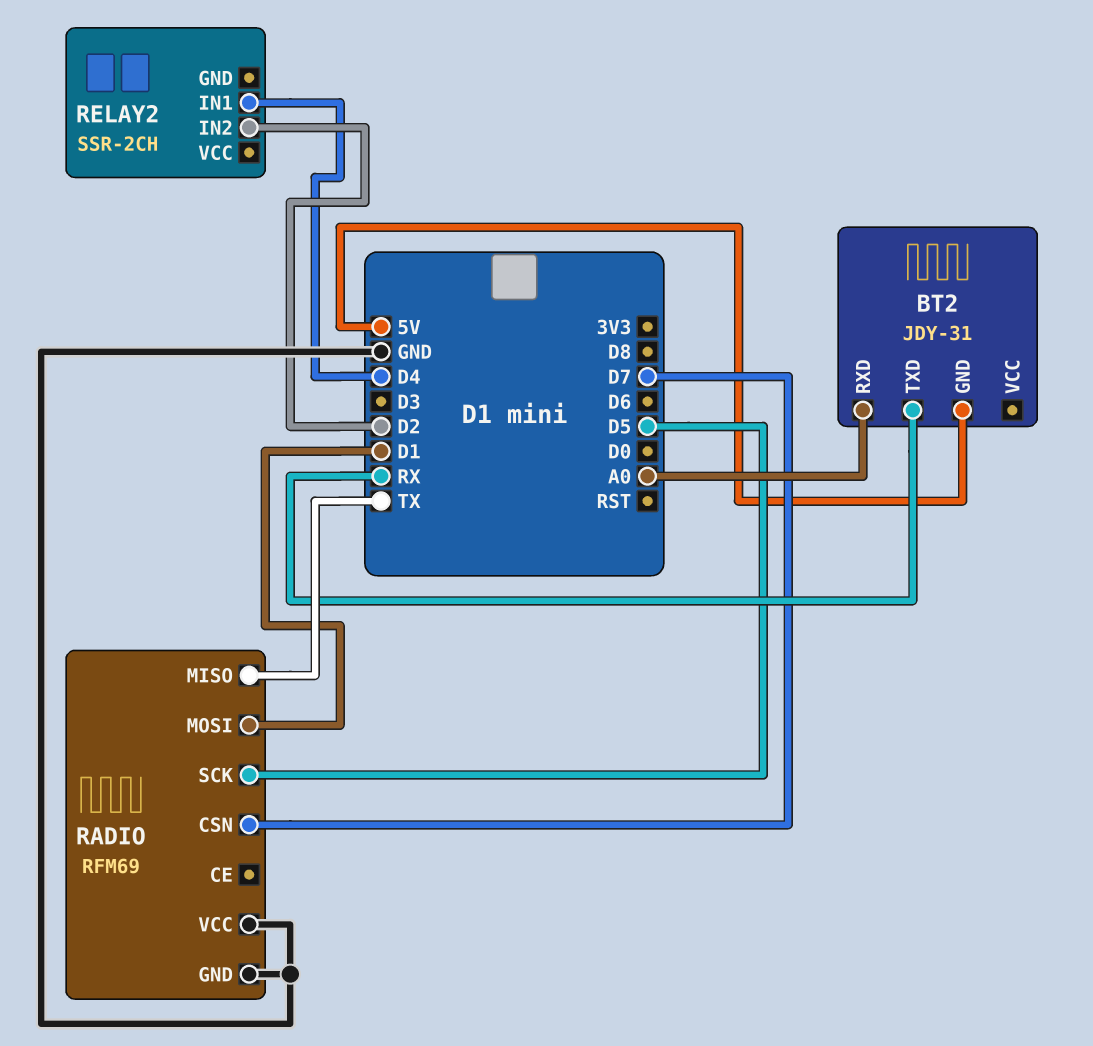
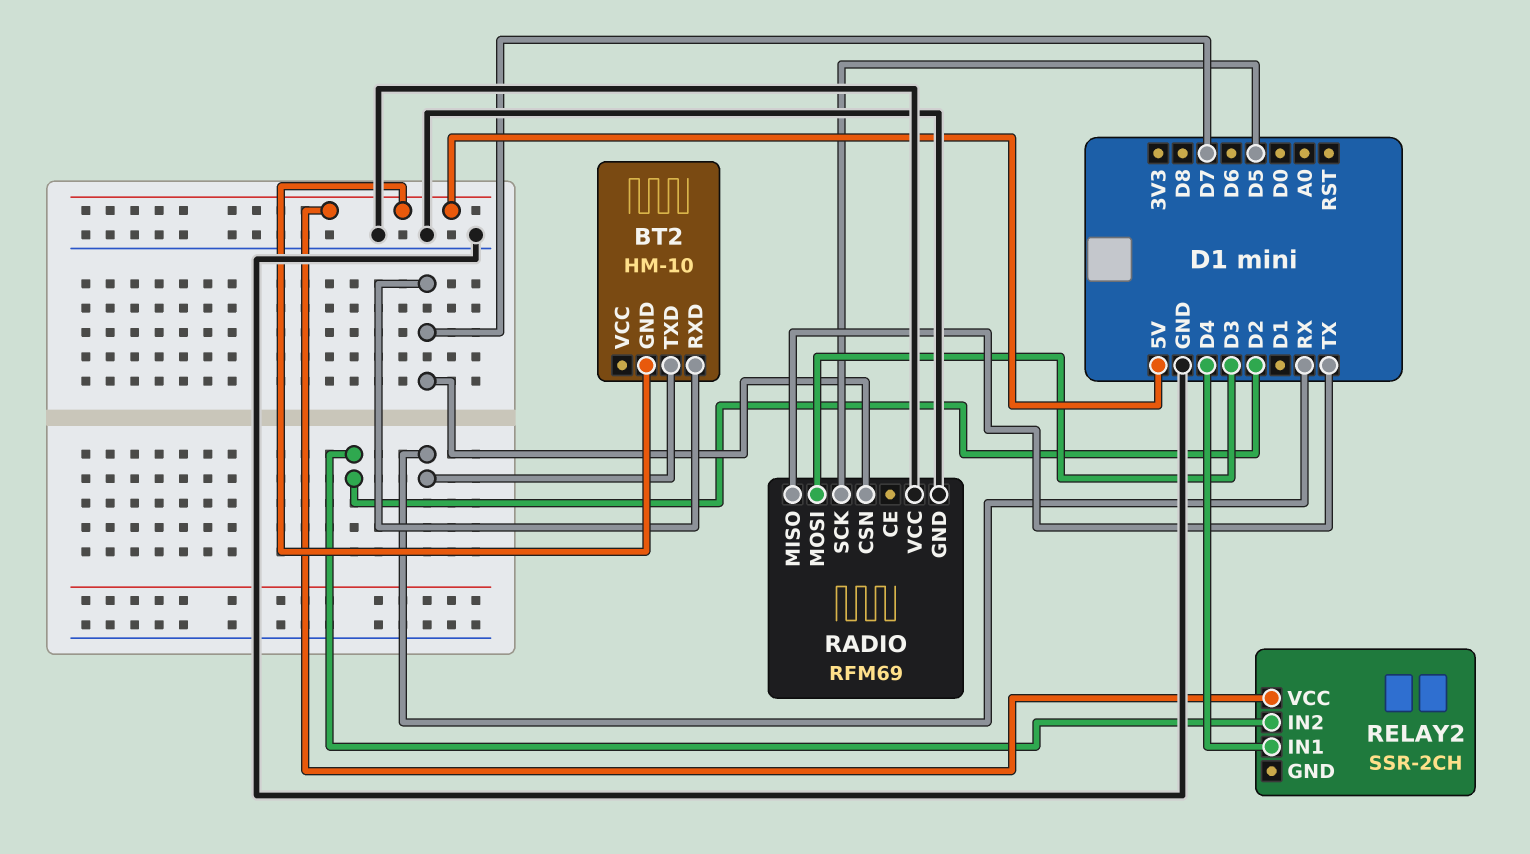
BT2: JDY-31 -> HM-10
BT2 pin RXD: A0 -> D7
RADIO pin MOSI: D1 -> D3
RELAY2 pin VCC: none -> 5V

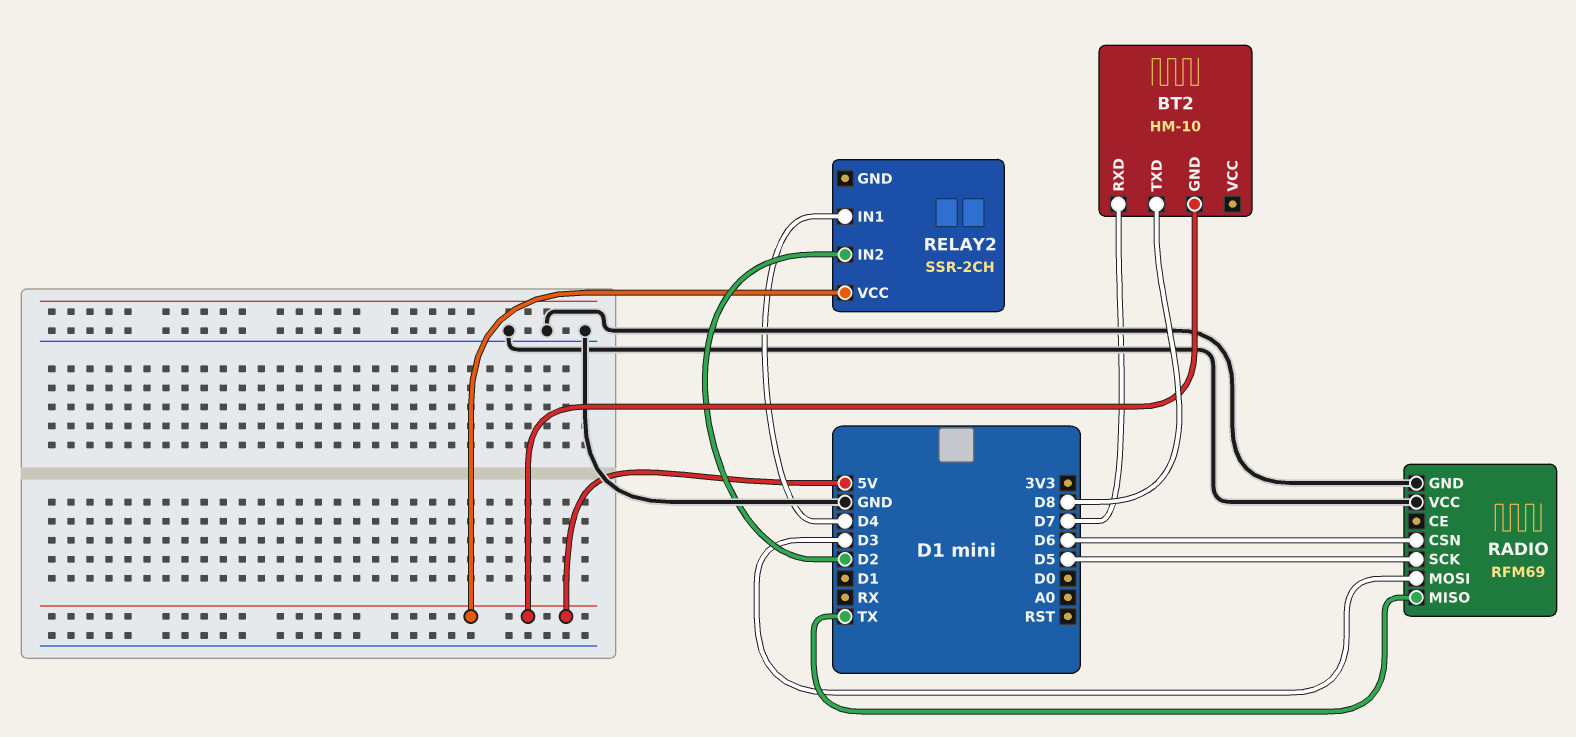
BT2 pin TXD: RX -> D8
RADIO pin CSN: D7 -> D6

